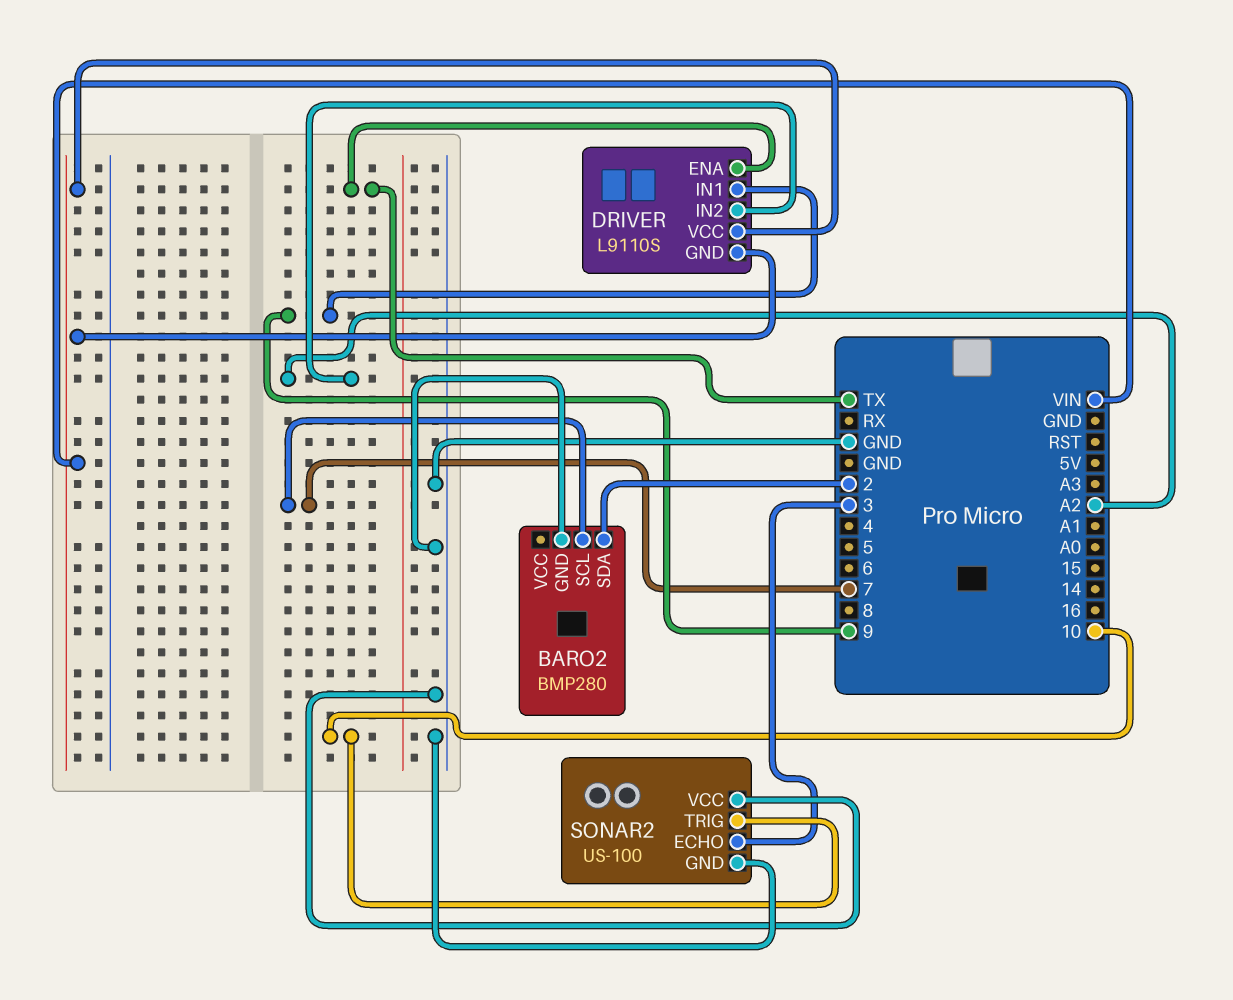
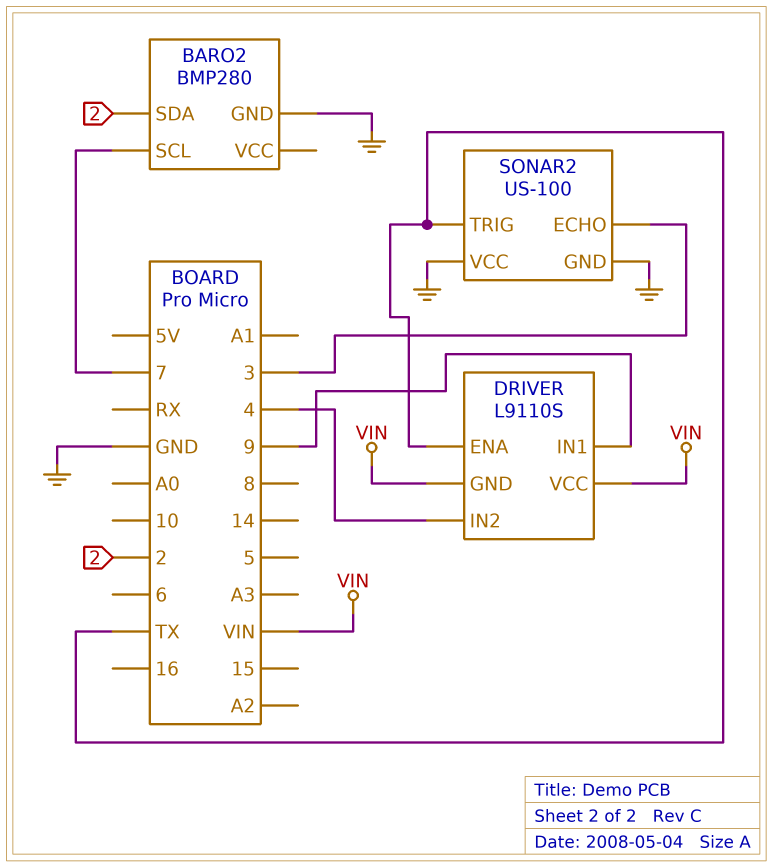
DRIVER pin IN2: A2 -> 4
SONAR2 pin TRIG: 10 -> TX

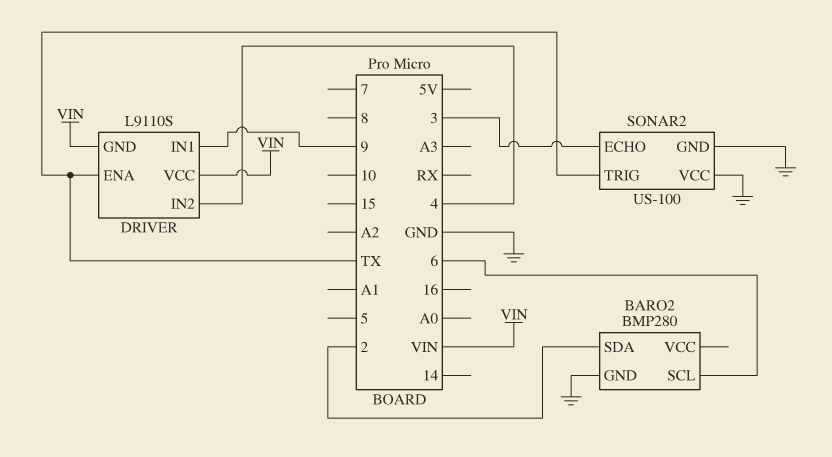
BARO2 pin SCL: 7 -> 6

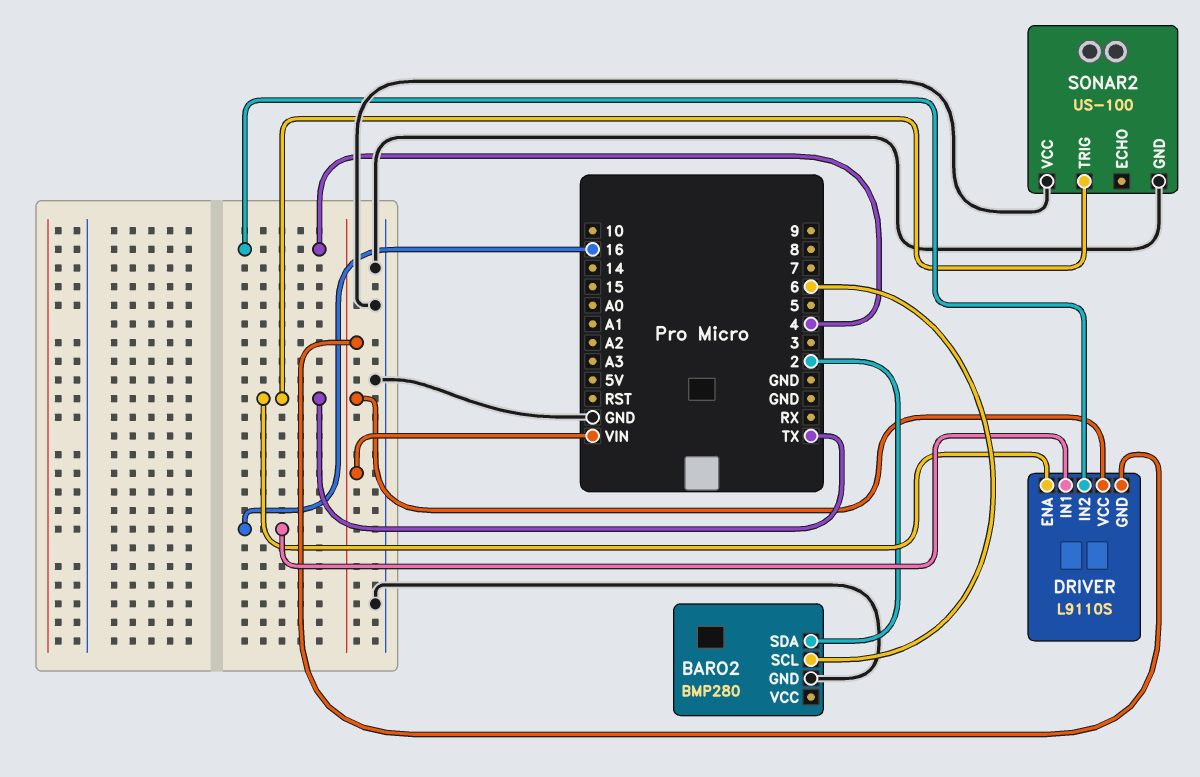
DRIVER pin IN1: 9 -> 16
SONAR2 pin ECHO: 3 -> none

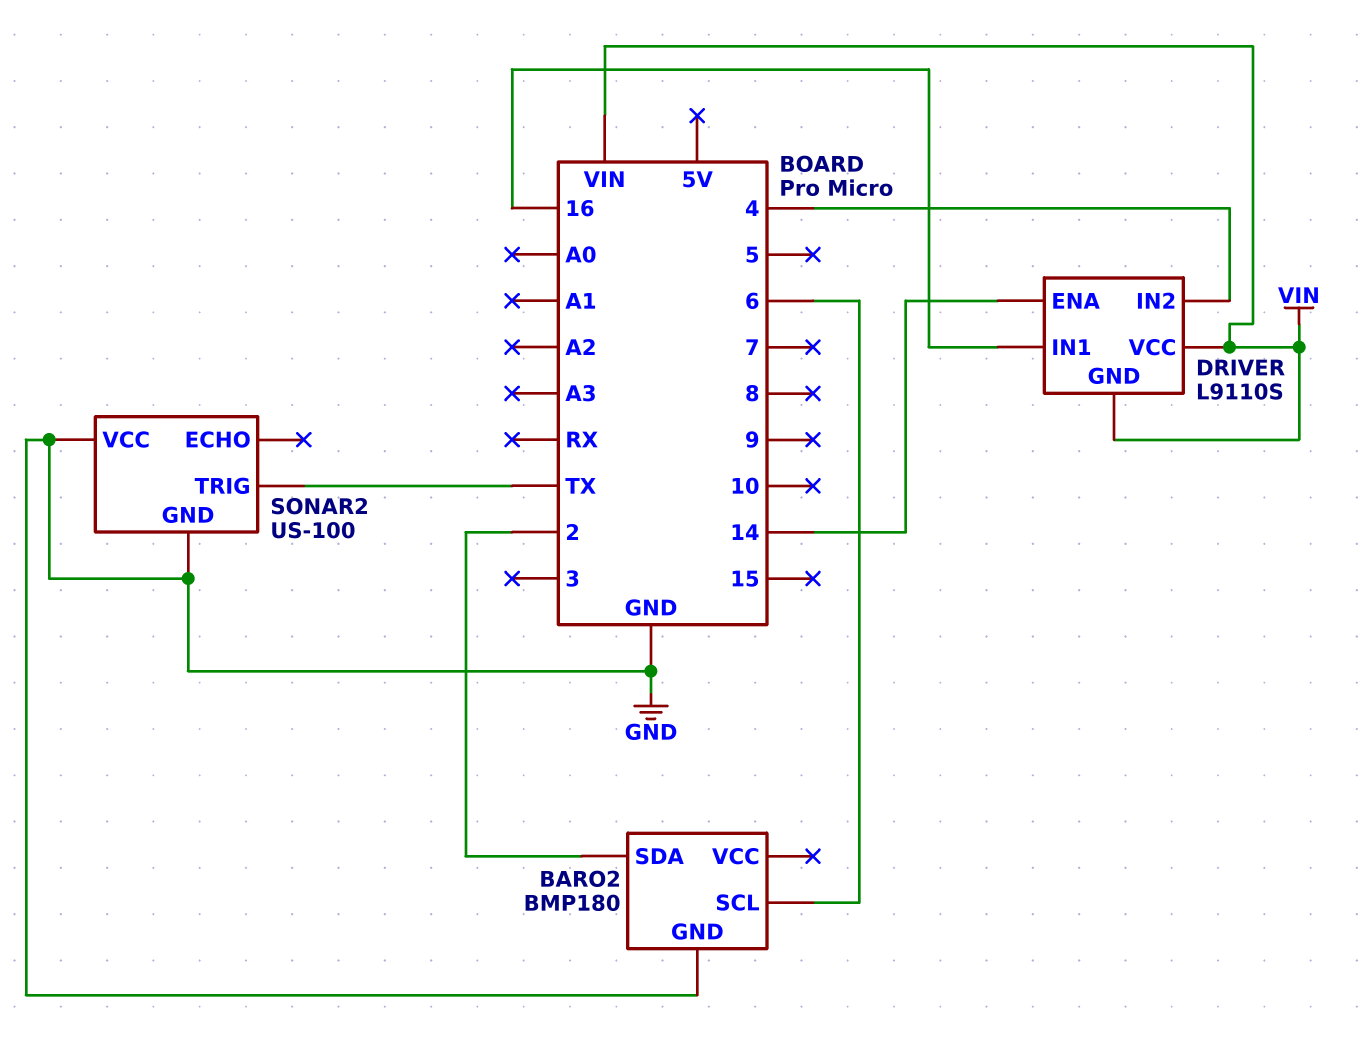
BARO2: BMP280 -> BMP180
DRIVER pin ENA: TX -> 14

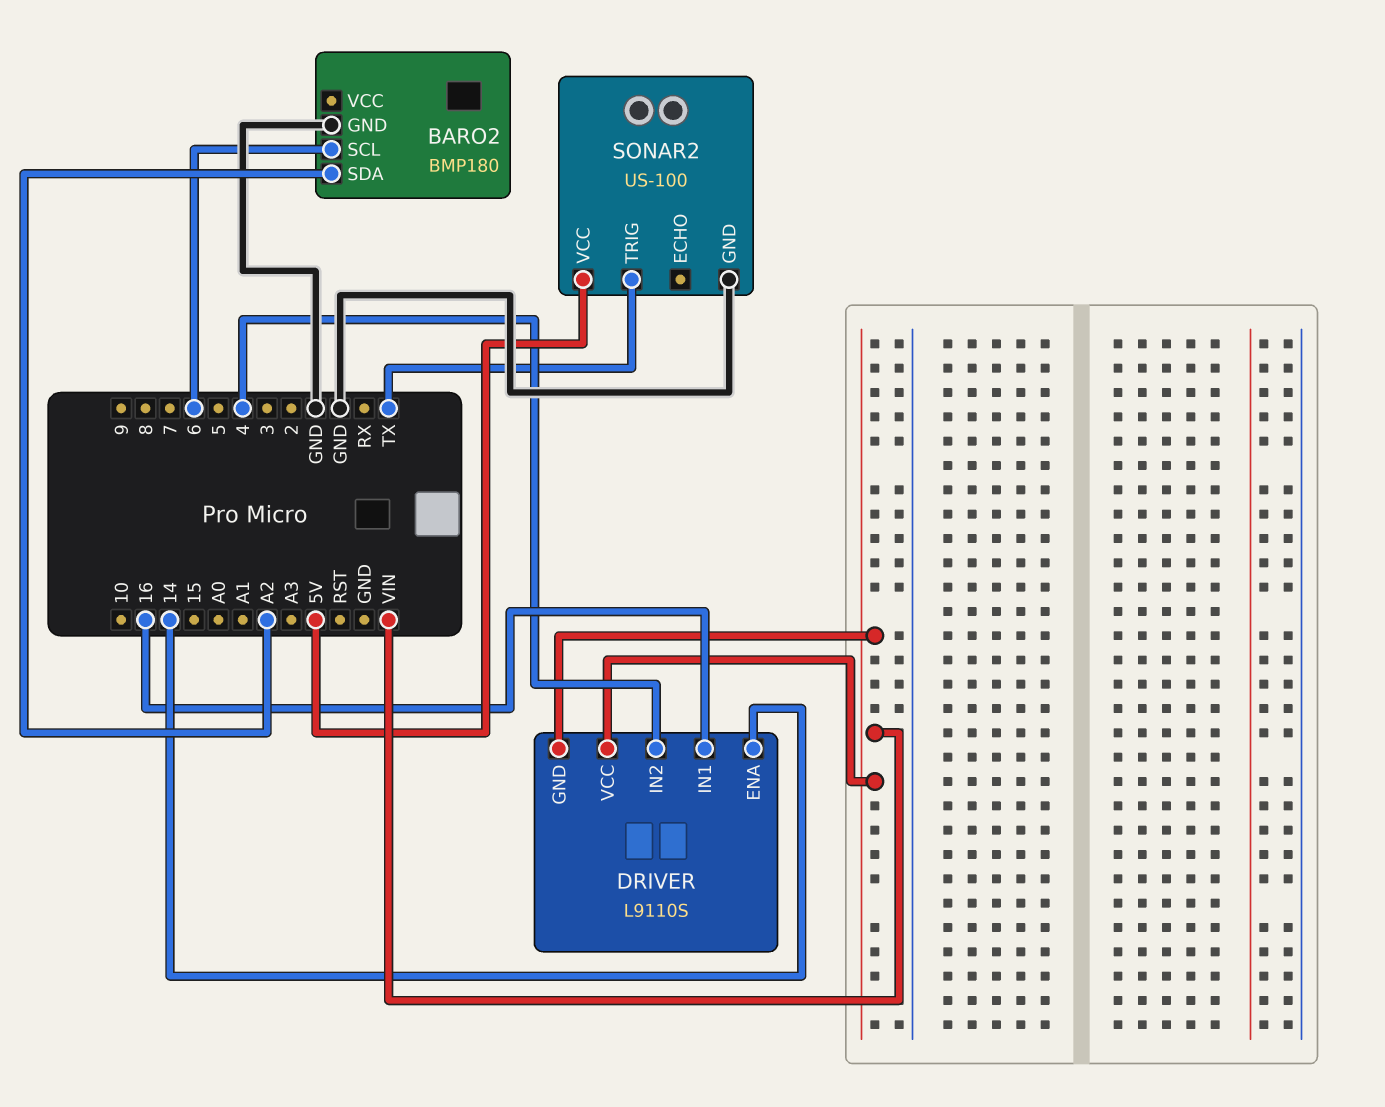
BARO2 pin SDA: 2 -> A2
SONAR2 pin VCC: GND -> 5V

